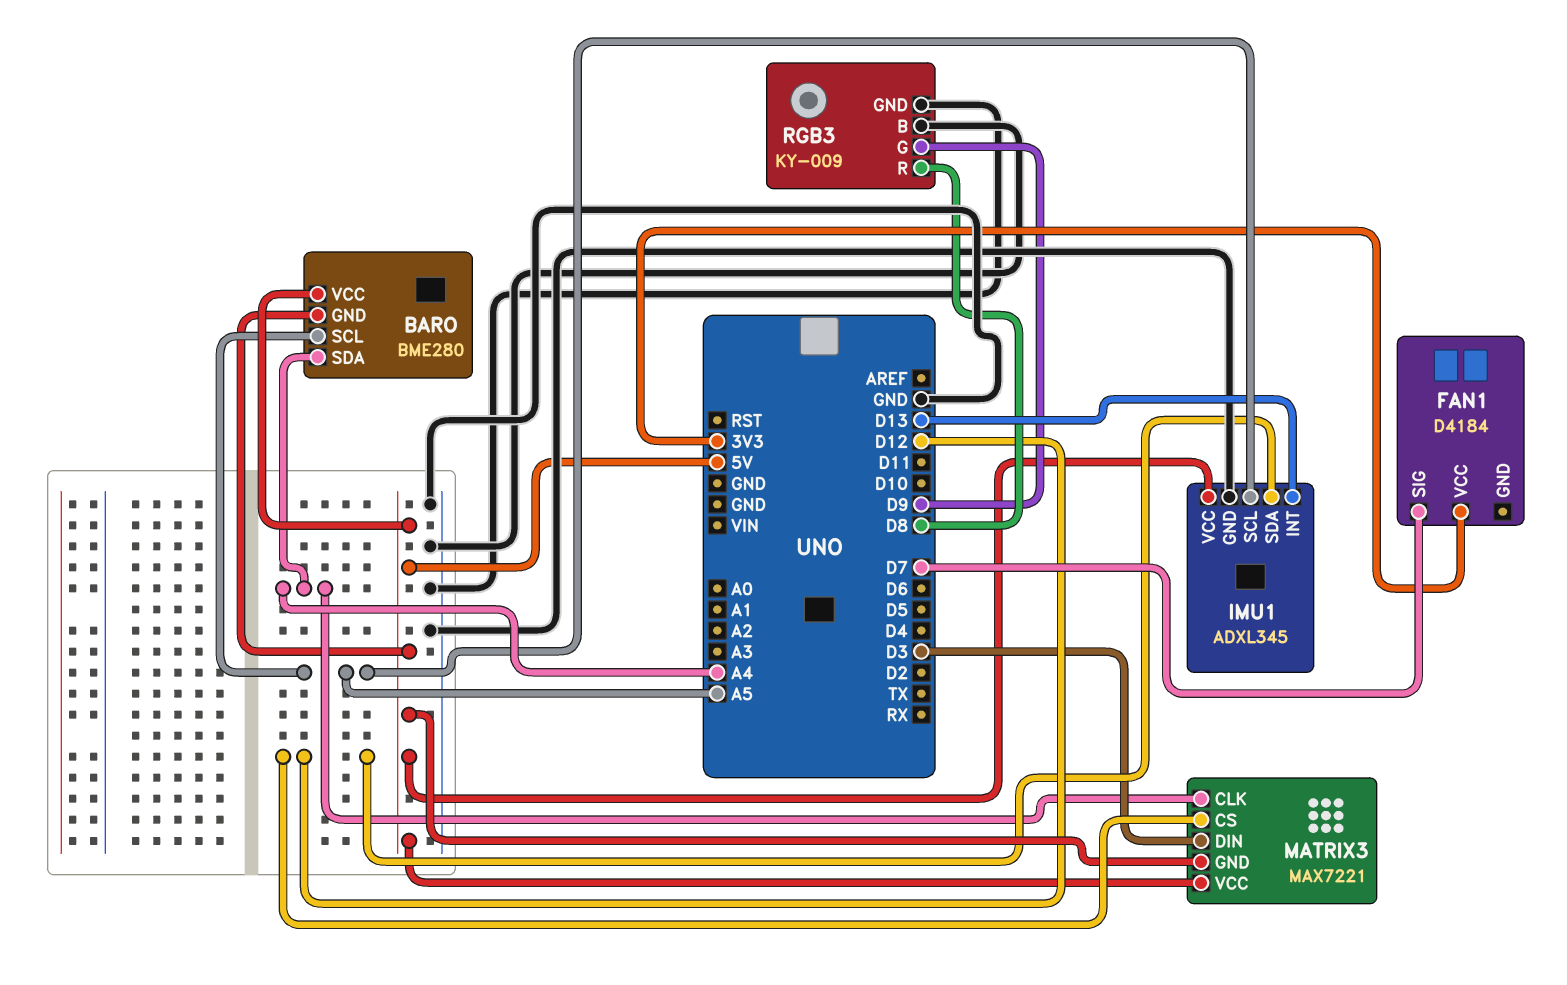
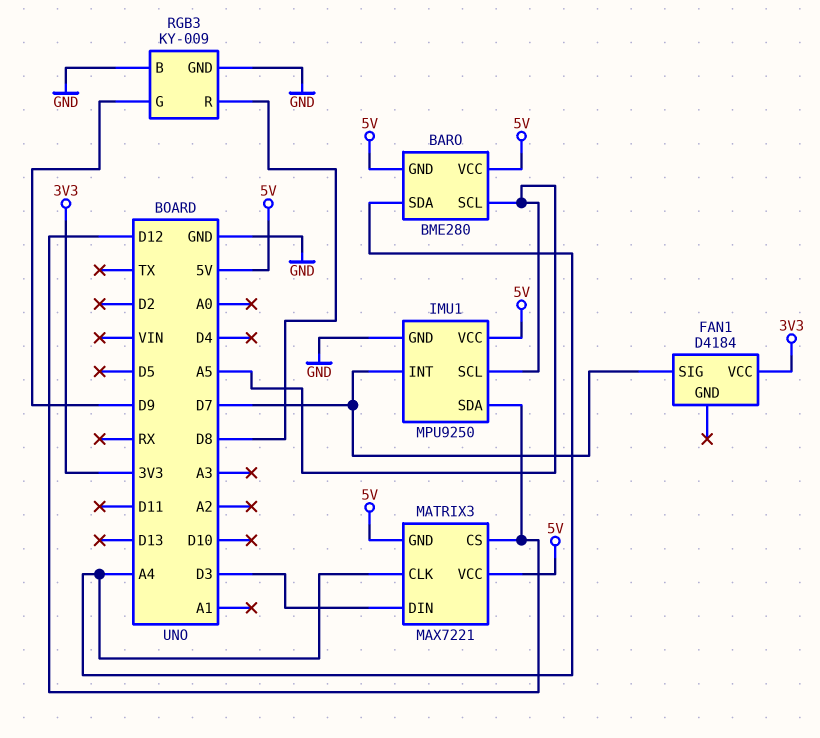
IMU1: ADXL345 -> MPU9250
IMU1 pin INT: D13 -> D7

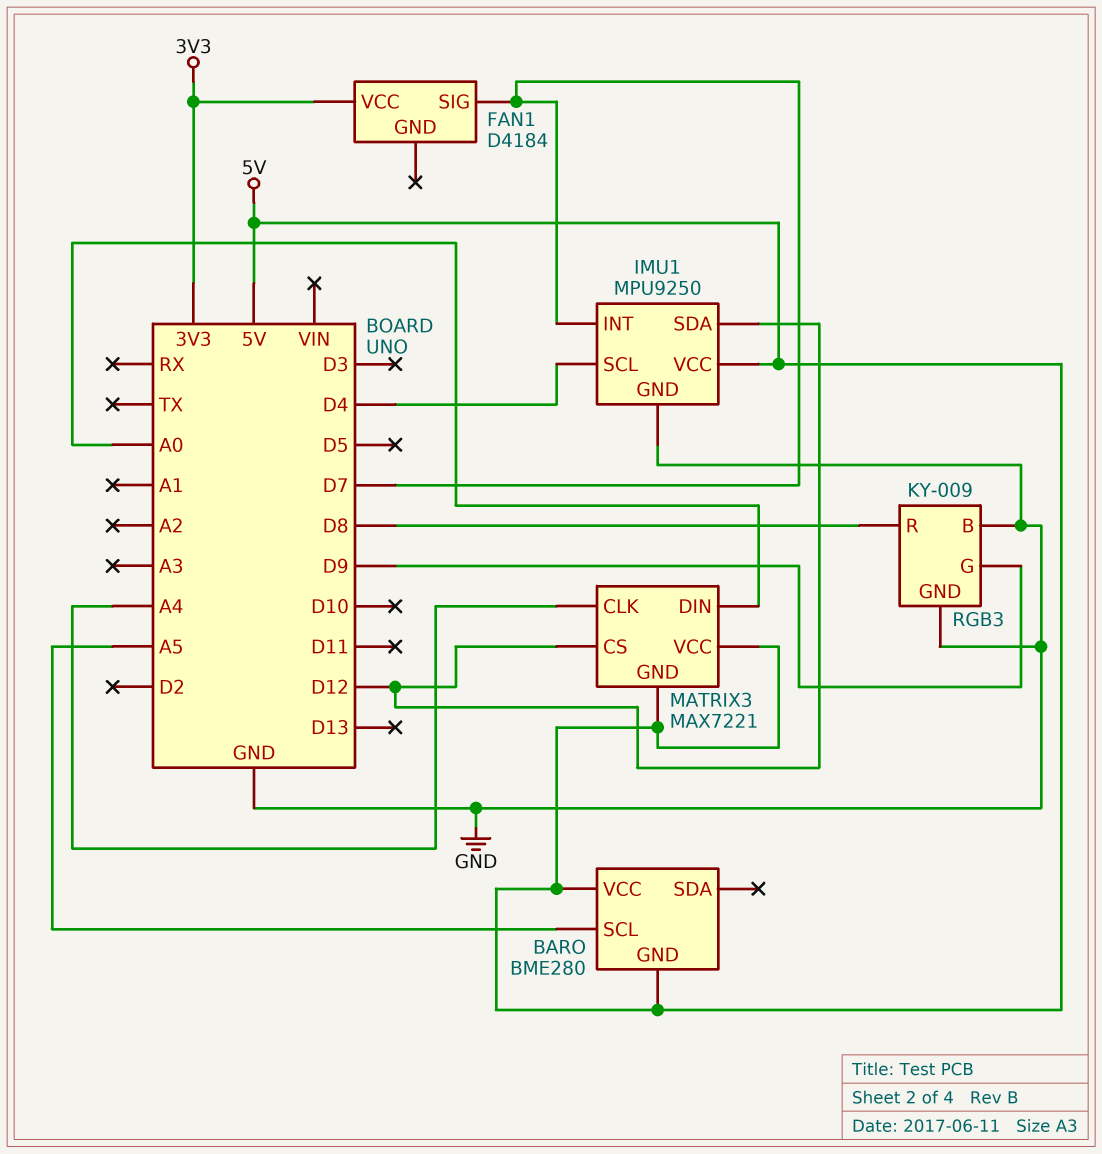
BARO pin SDA: A4 -> none
IMU1 pin SCL: A5 -> D4
MATRIX3 pin DIN: D3 -> A0

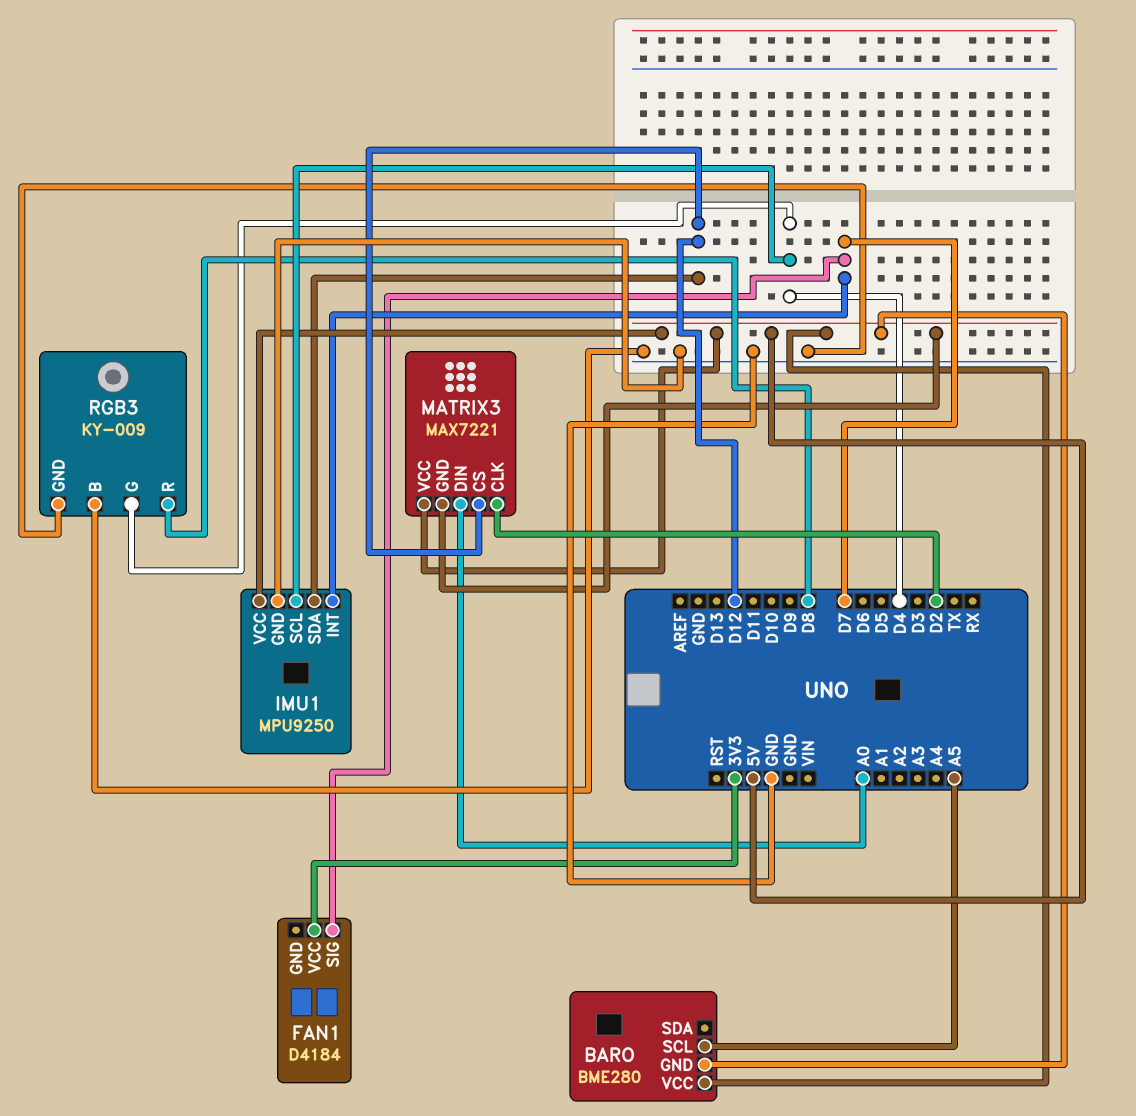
MATRIX3 pin CLK: A4 -> D2
RGB3 pin G: D9 -> D4

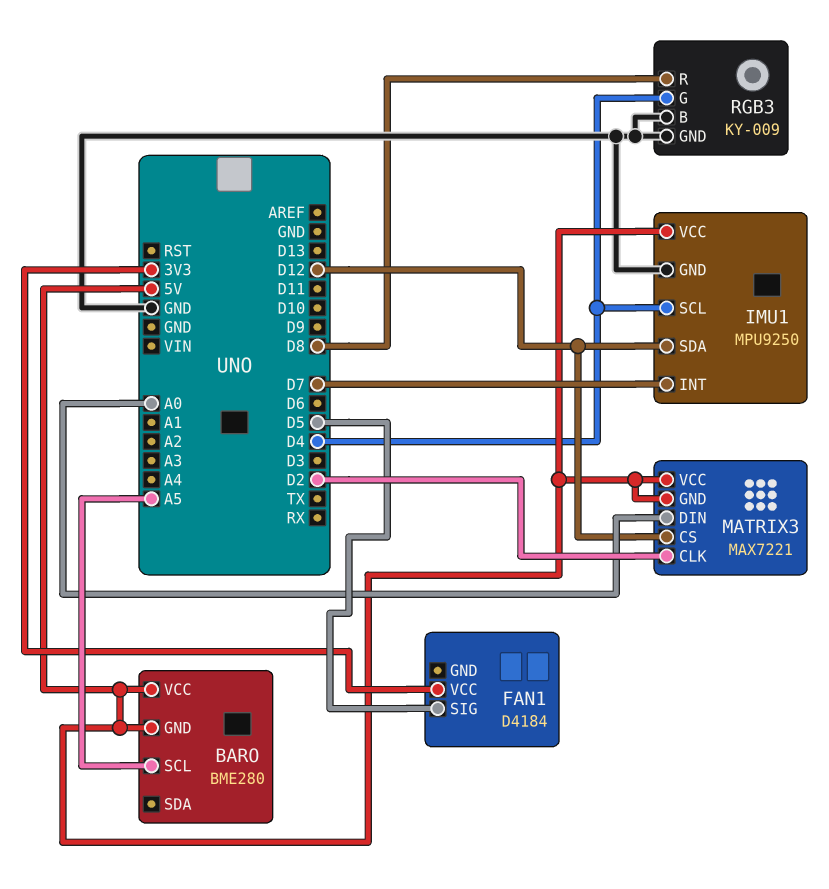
FAN1 pin SIG: D7 -> D5

